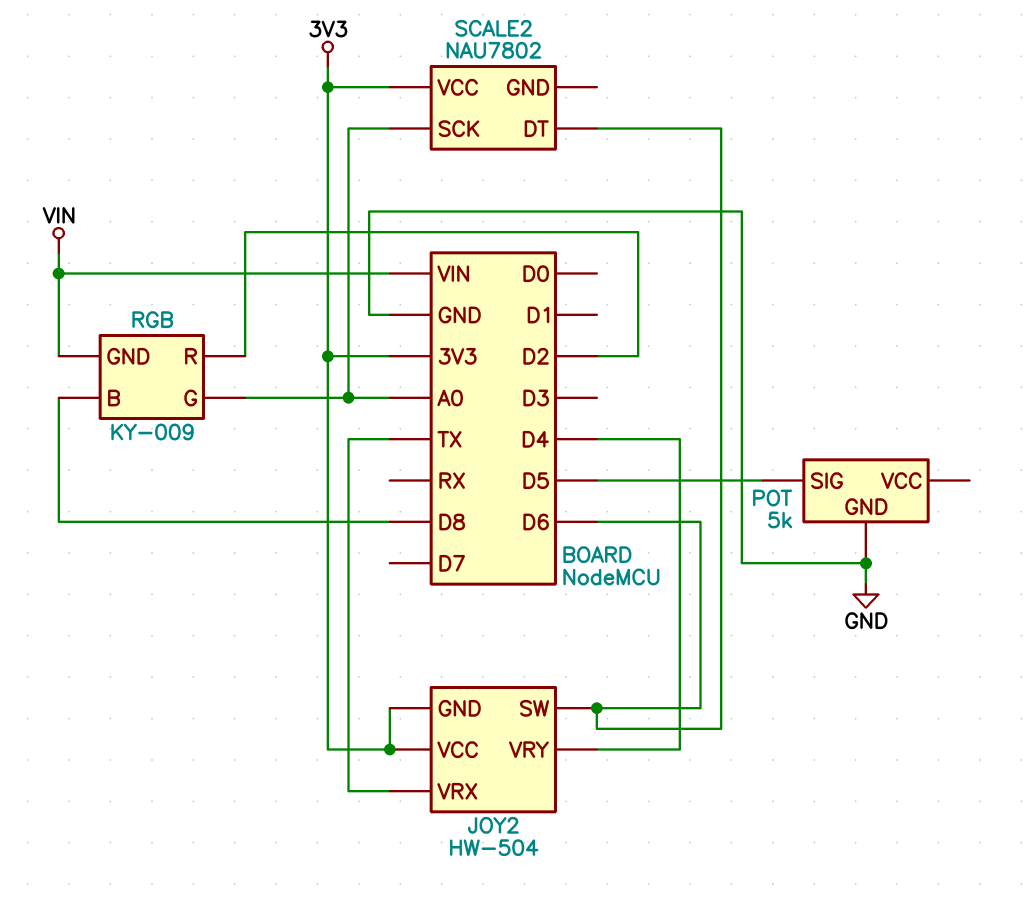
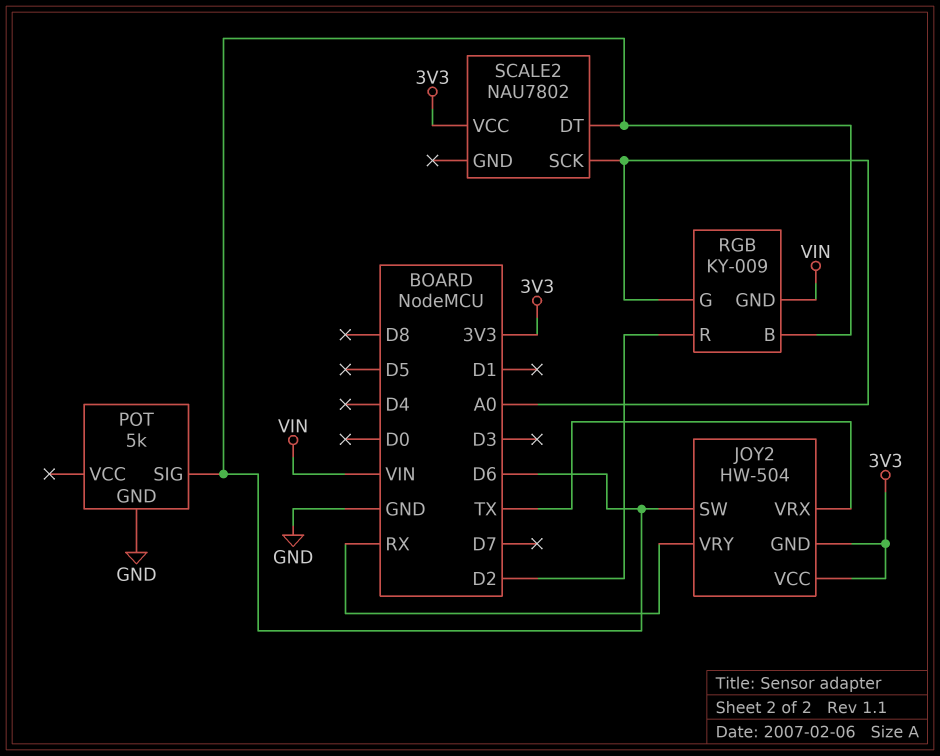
JOY2 pin VRY: D4 -> RX
POT pin SIG: D5 -> D6
RGB pin B: D8 -> D6

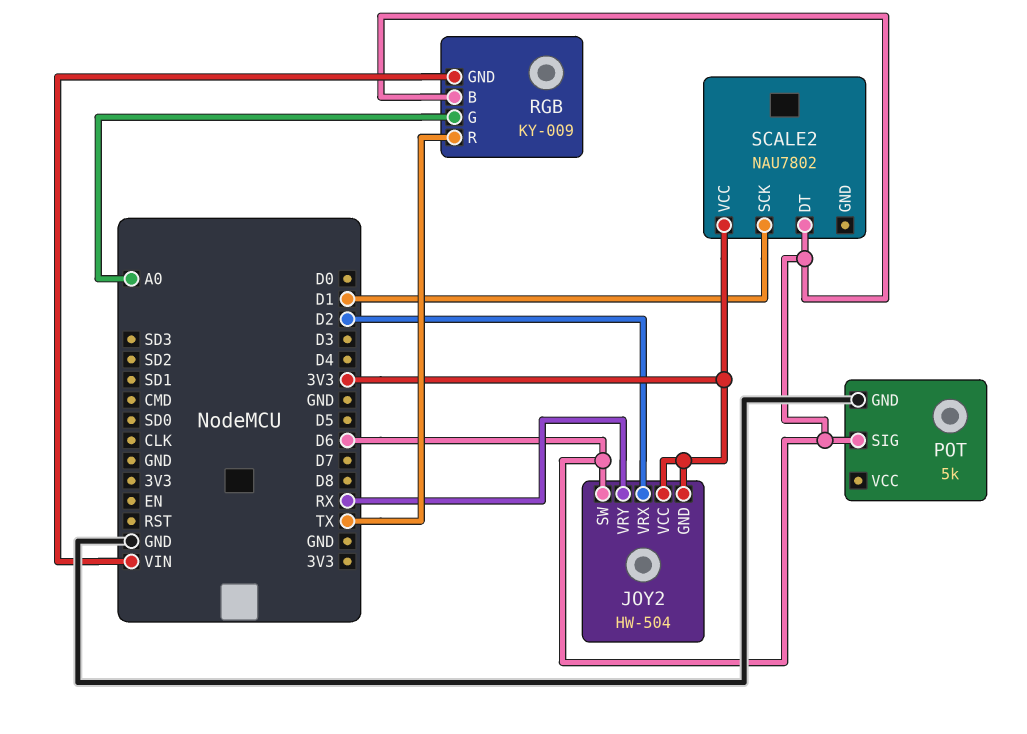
JOY2 pin VRX: TX -> D2
RGB pin R: D2 -> TX
SCALE2 pin SCK: A0 -> D1

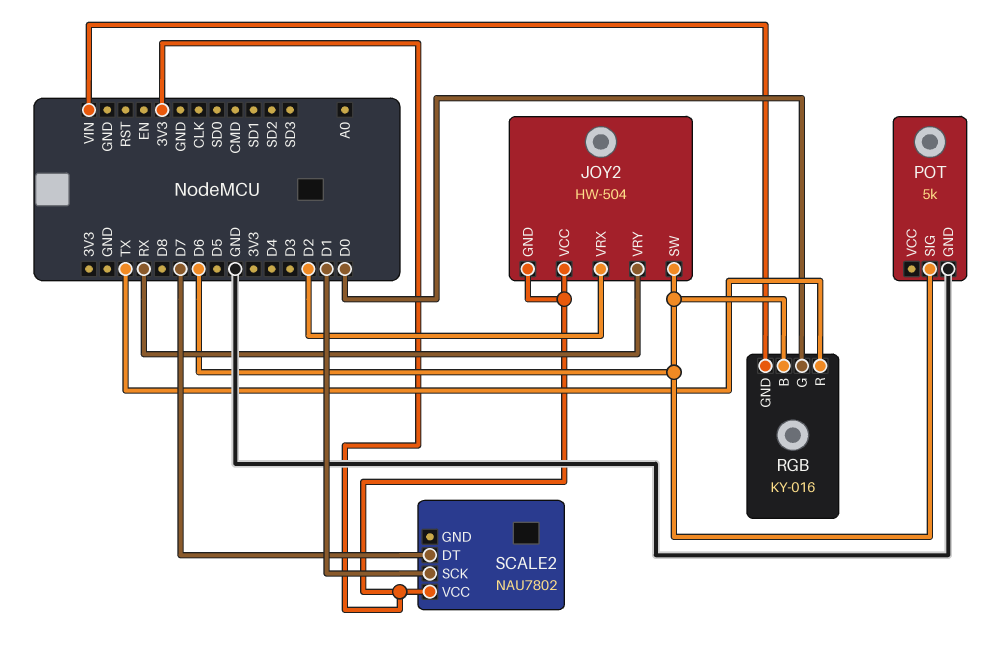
RGB: KY-009 -> KY-016
RGB pin G: A0 -> D0
SCALE2 pin DT: D6 -> D7

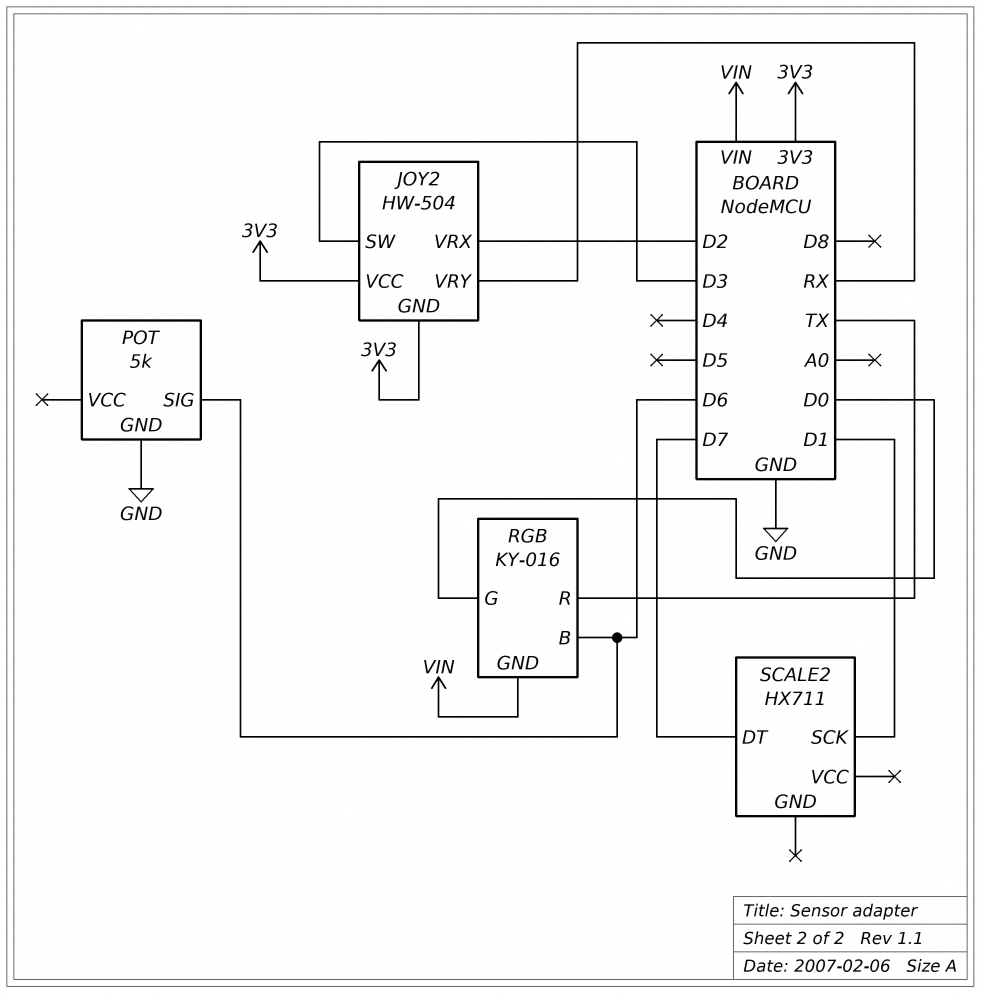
JOY2 pin SW: D6 -> D3
SCALE2: NAU7802 -> HX711
SCALE2 pin VCC: 3V3 -> none

